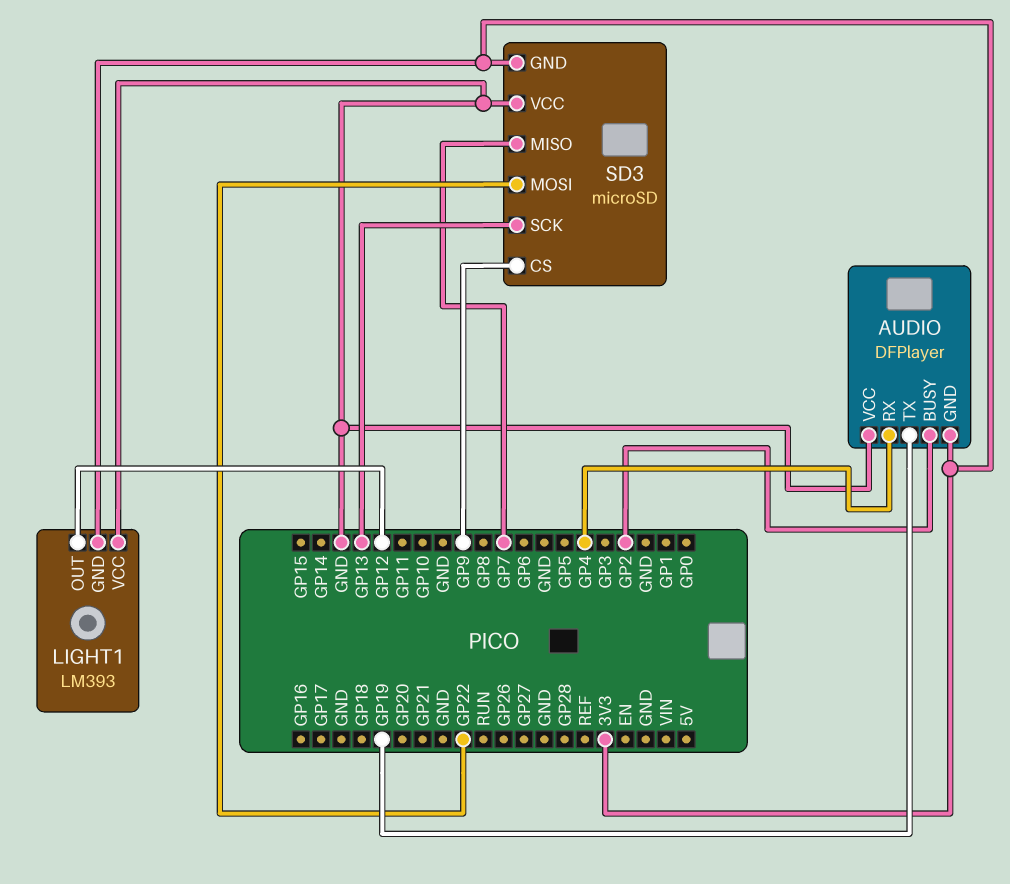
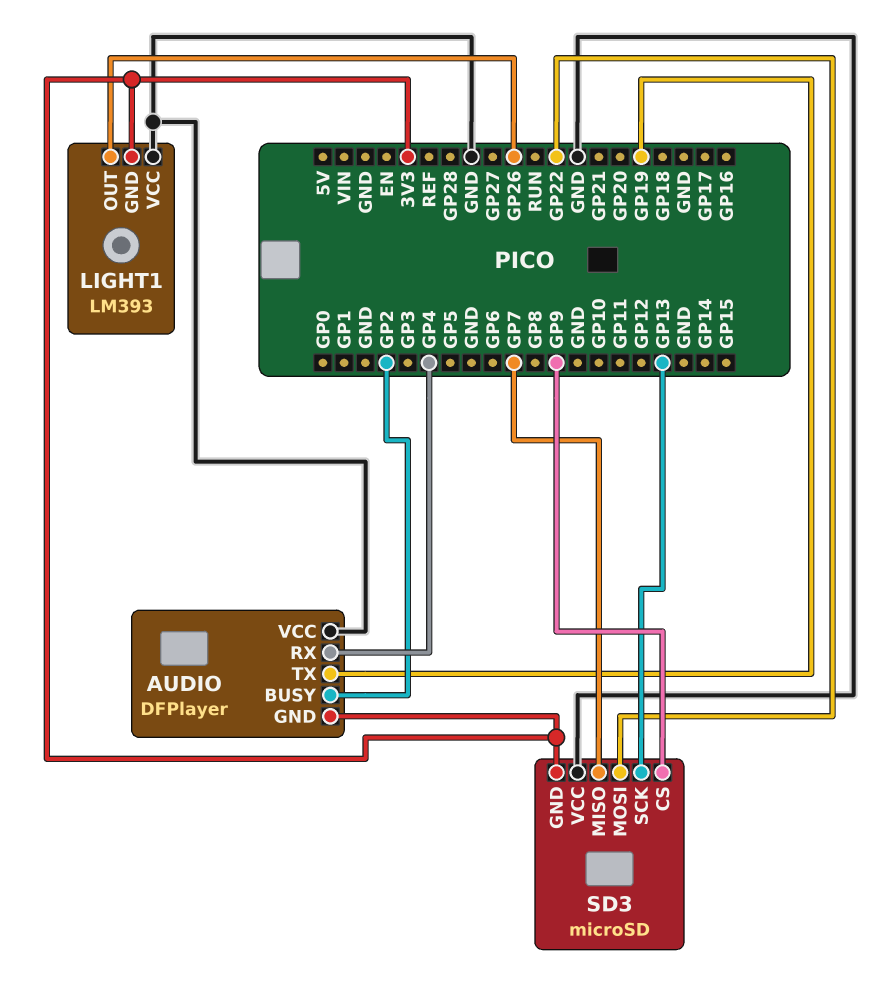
LIGHT1 pin OUT: GP12 -> GP26

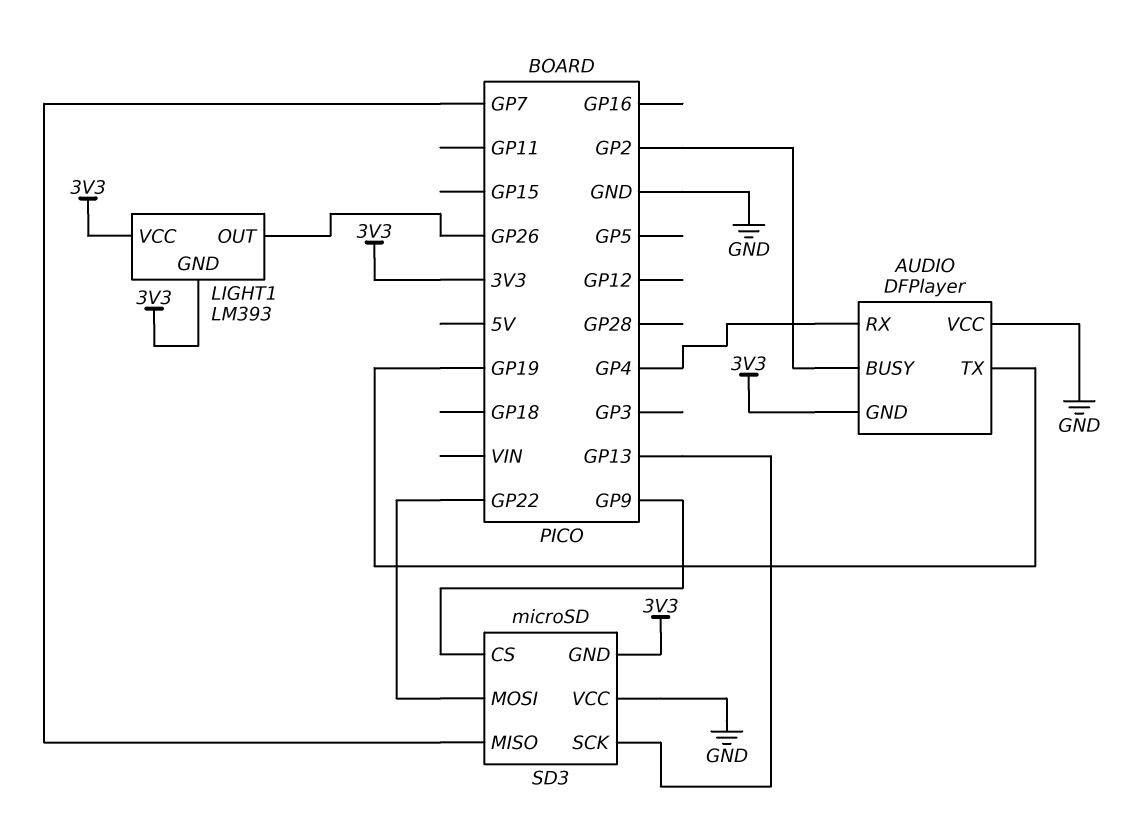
LIGHT1 pin VCC: GND -> 3V3

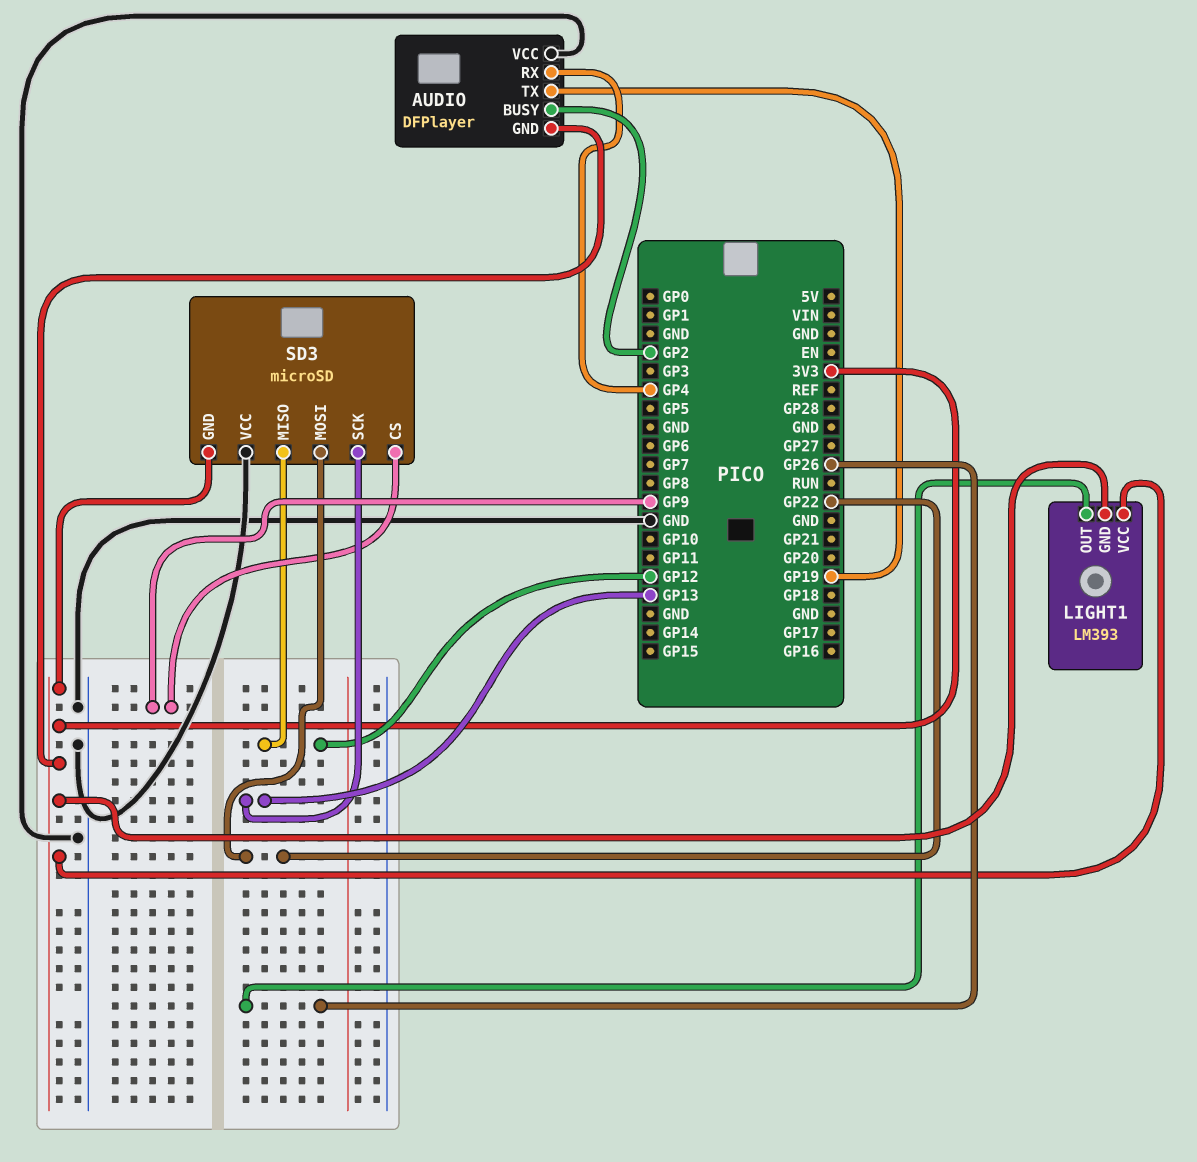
SD3 pin MISO: GP7 -> GP12

